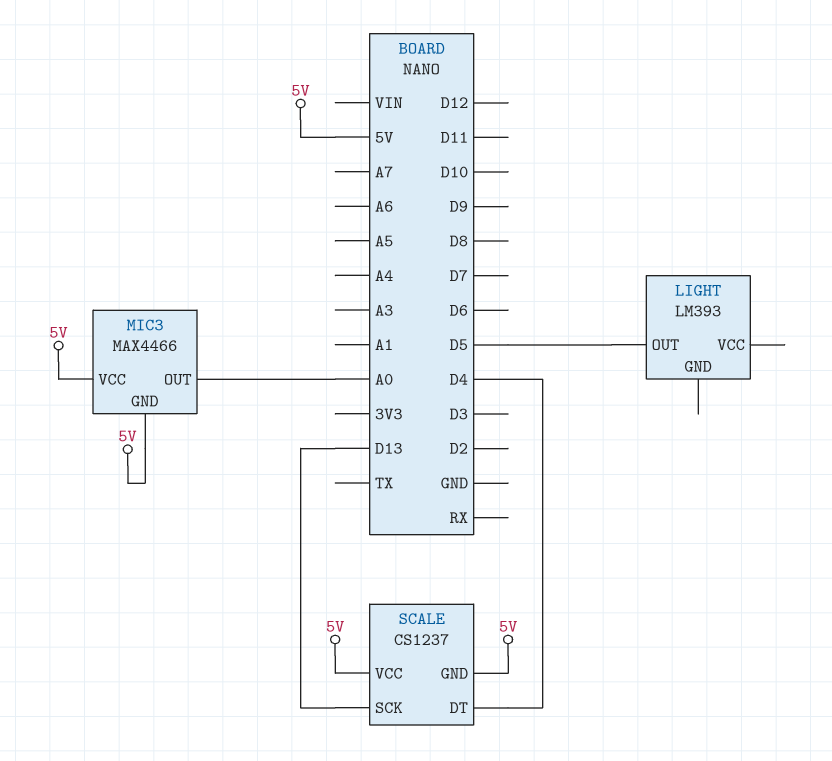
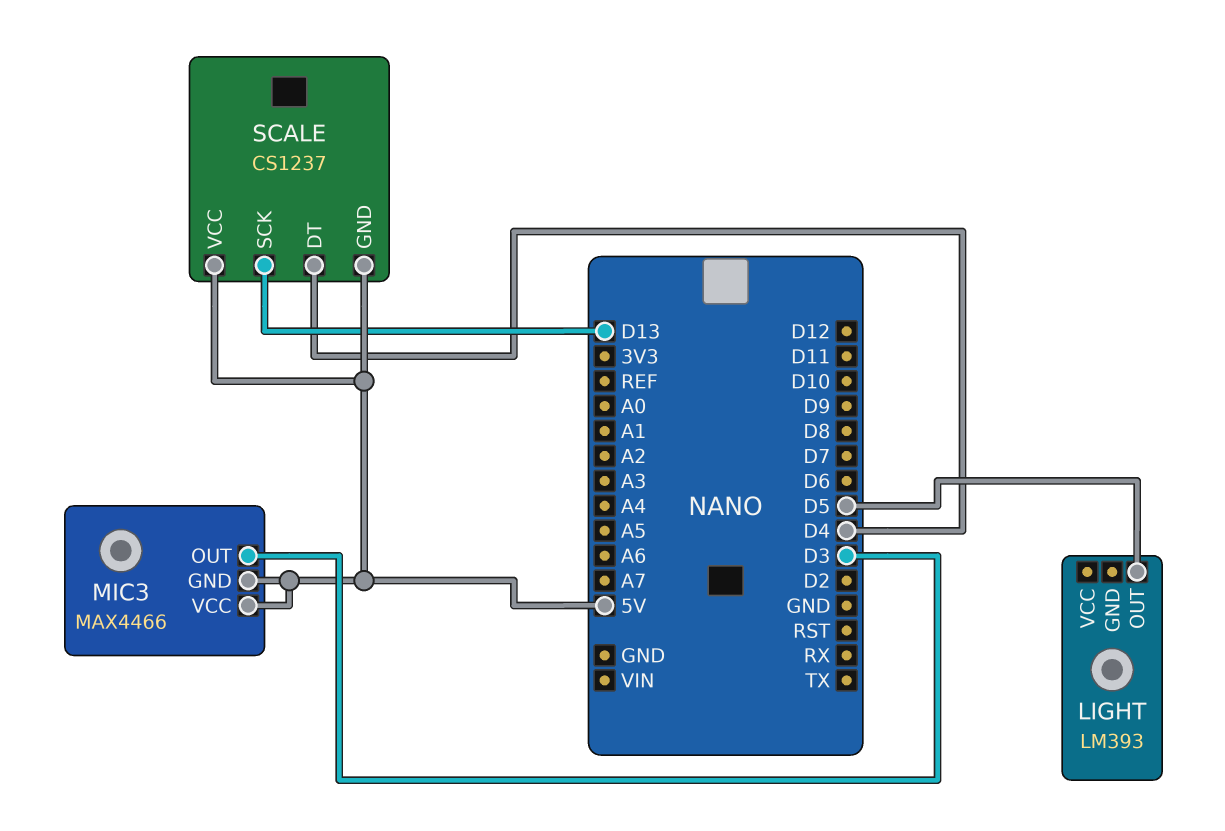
MIC3 pin OUT: A0 -> D3

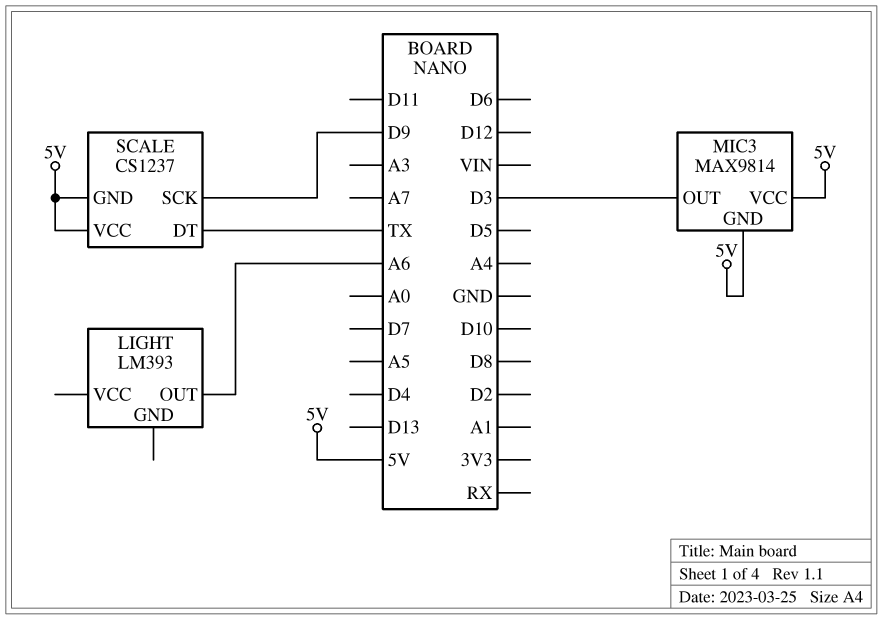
LIGHT pin OUT: D5 -> A6
MIC3: MAX4466 -> MAX9814
SCALE pin DT: D4 -> TX
SCALE pin SCK: D13 -> D9

